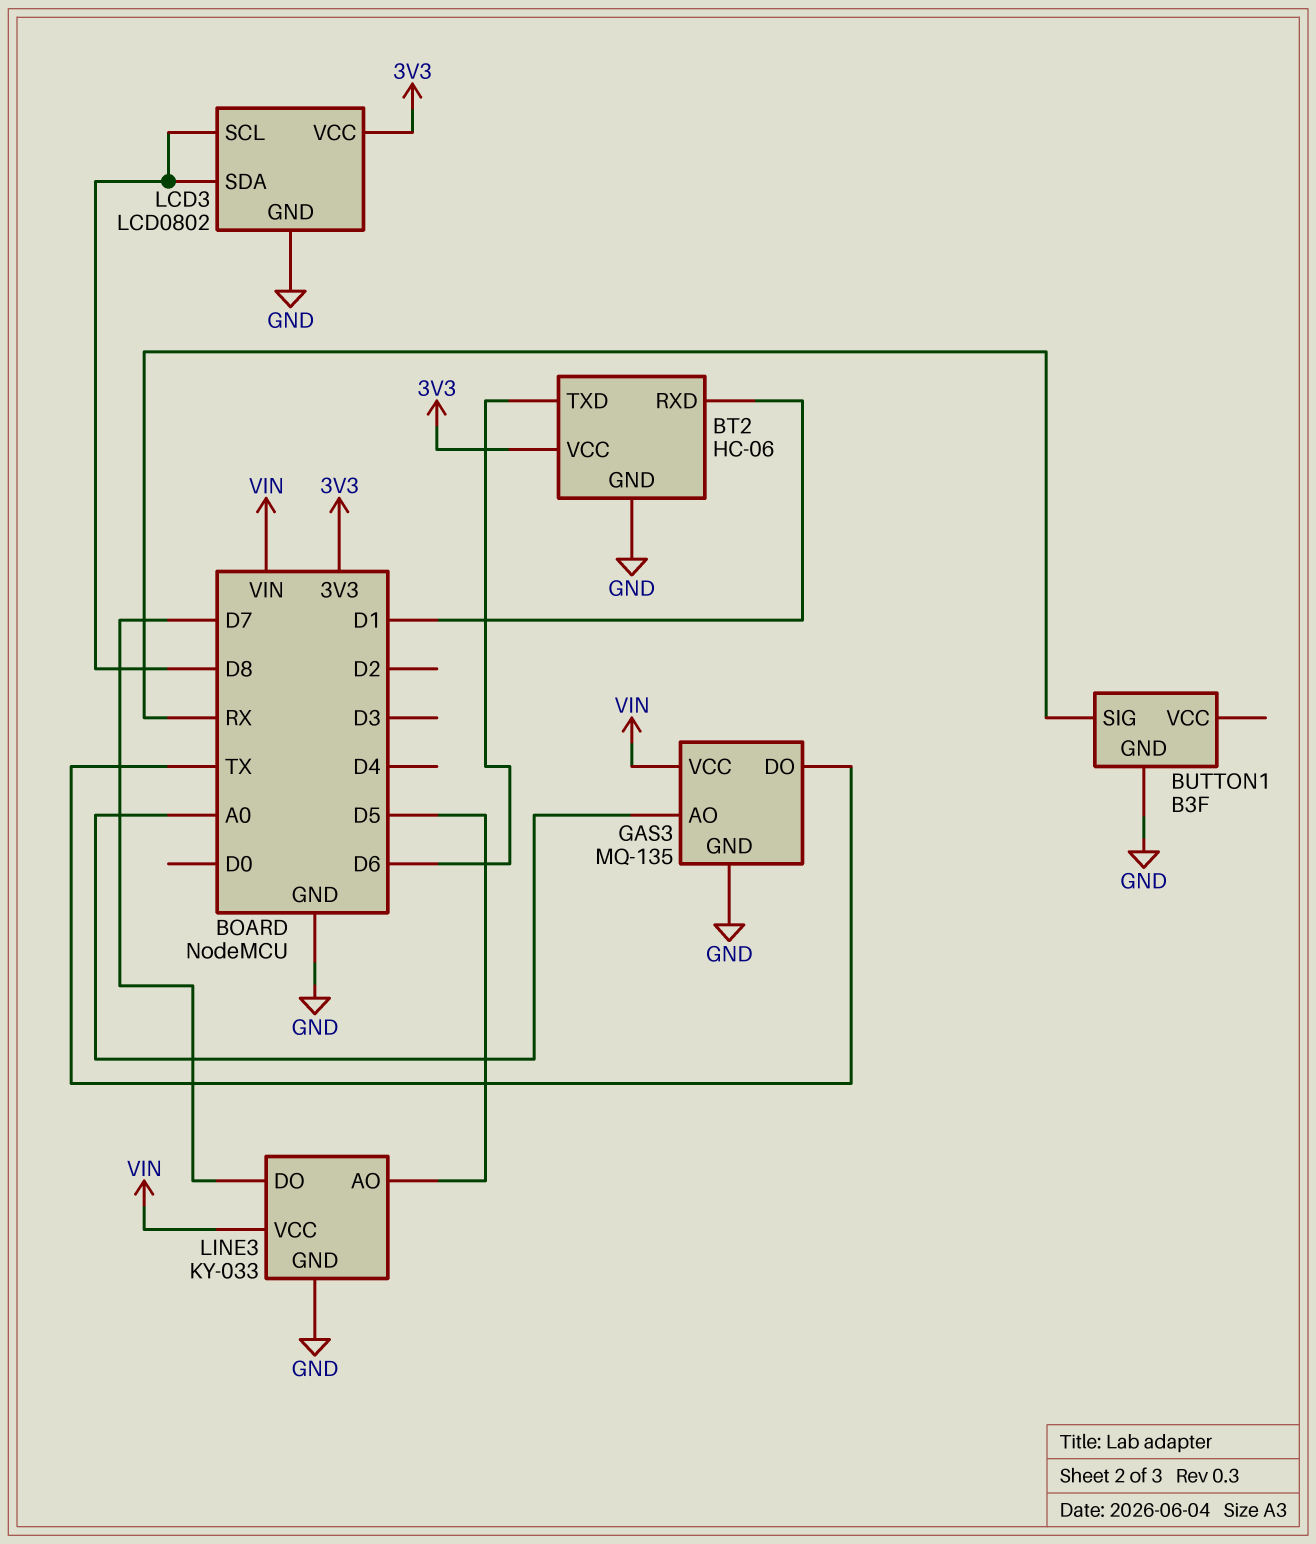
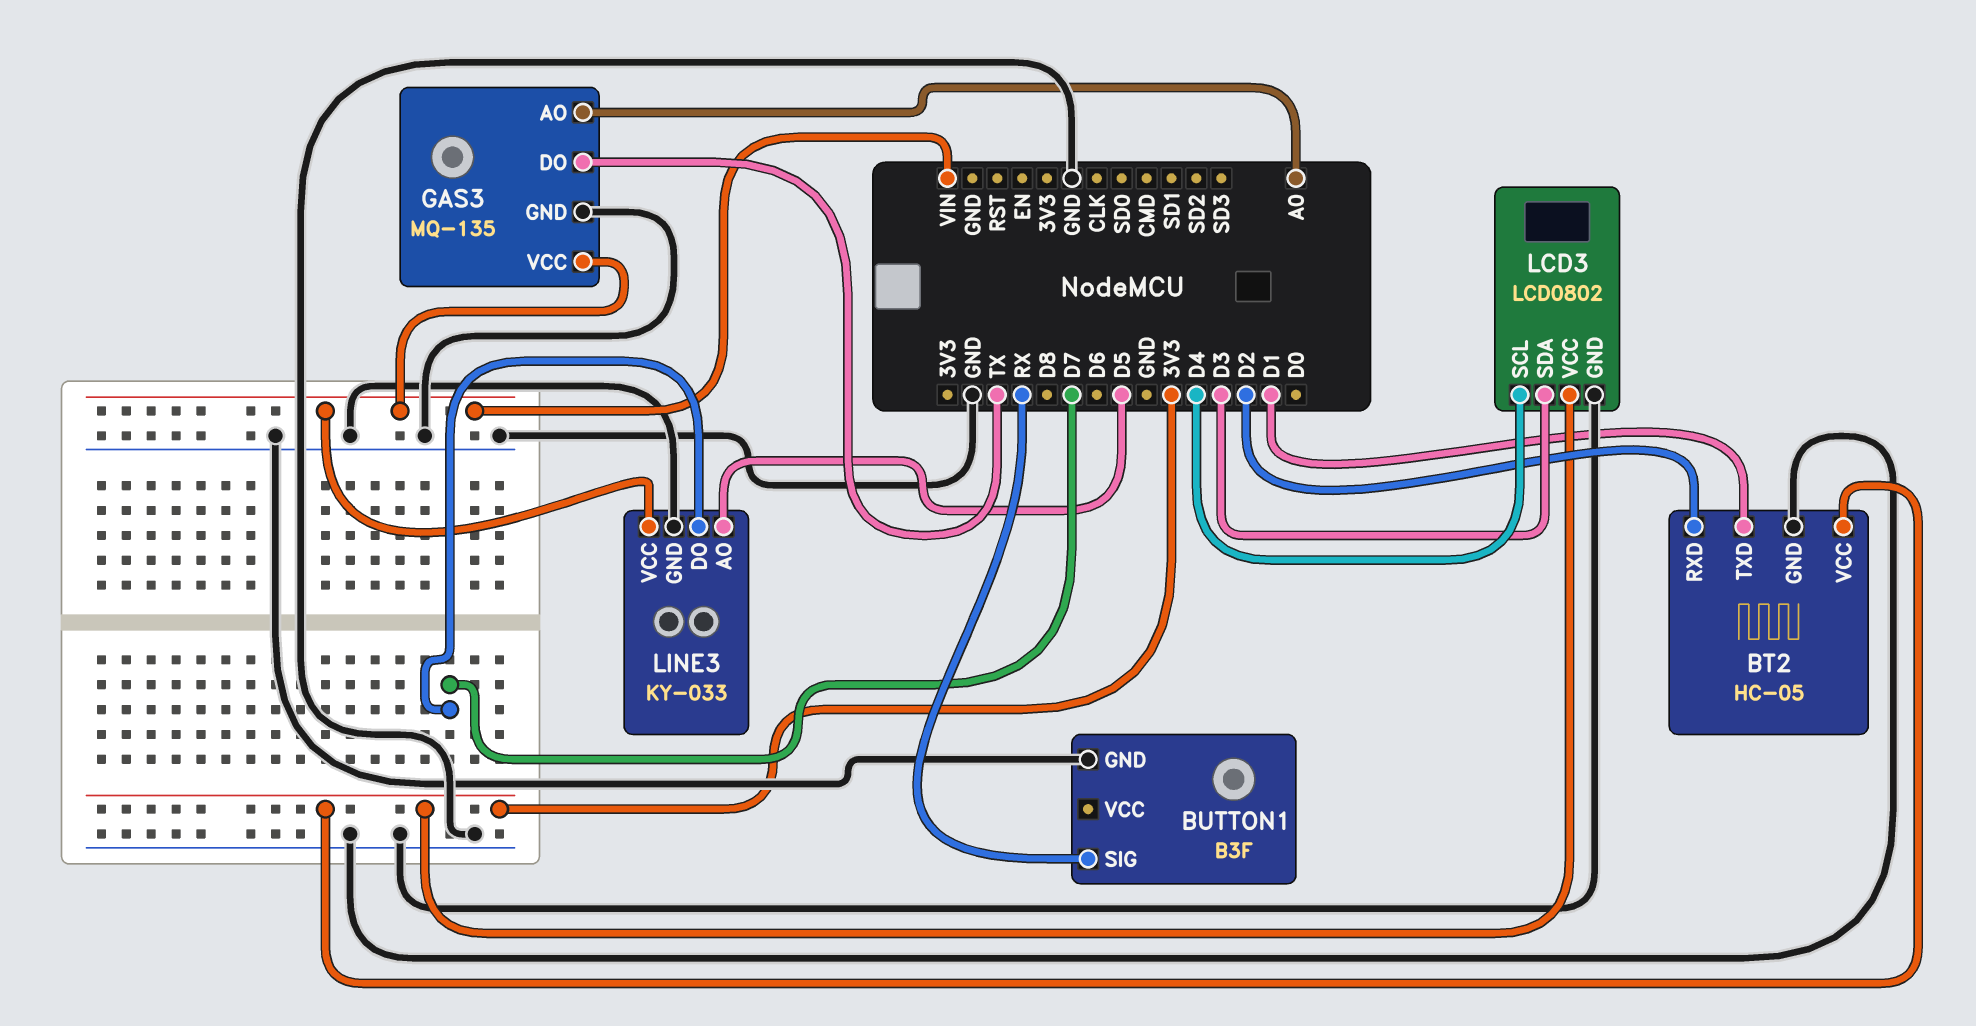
BT2: HC-06 -> HC-05
BT2 pin RXD: D1 -> D2
BT2 pin TXD: D6 -> D1
LCD3 pin SCL: D8 -> D4
LCD3 pin SDA: D8 -> D3

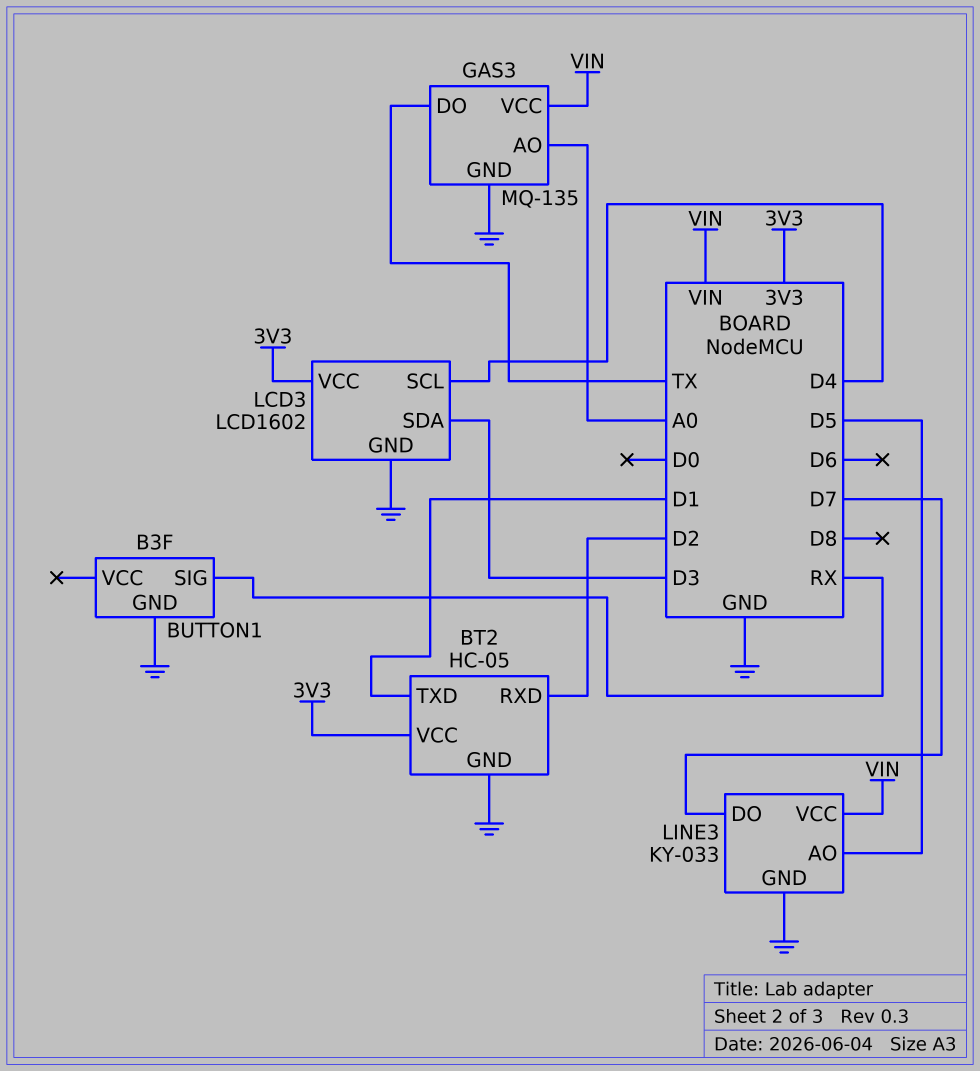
LCD3: LCD0802 -> LCD1602

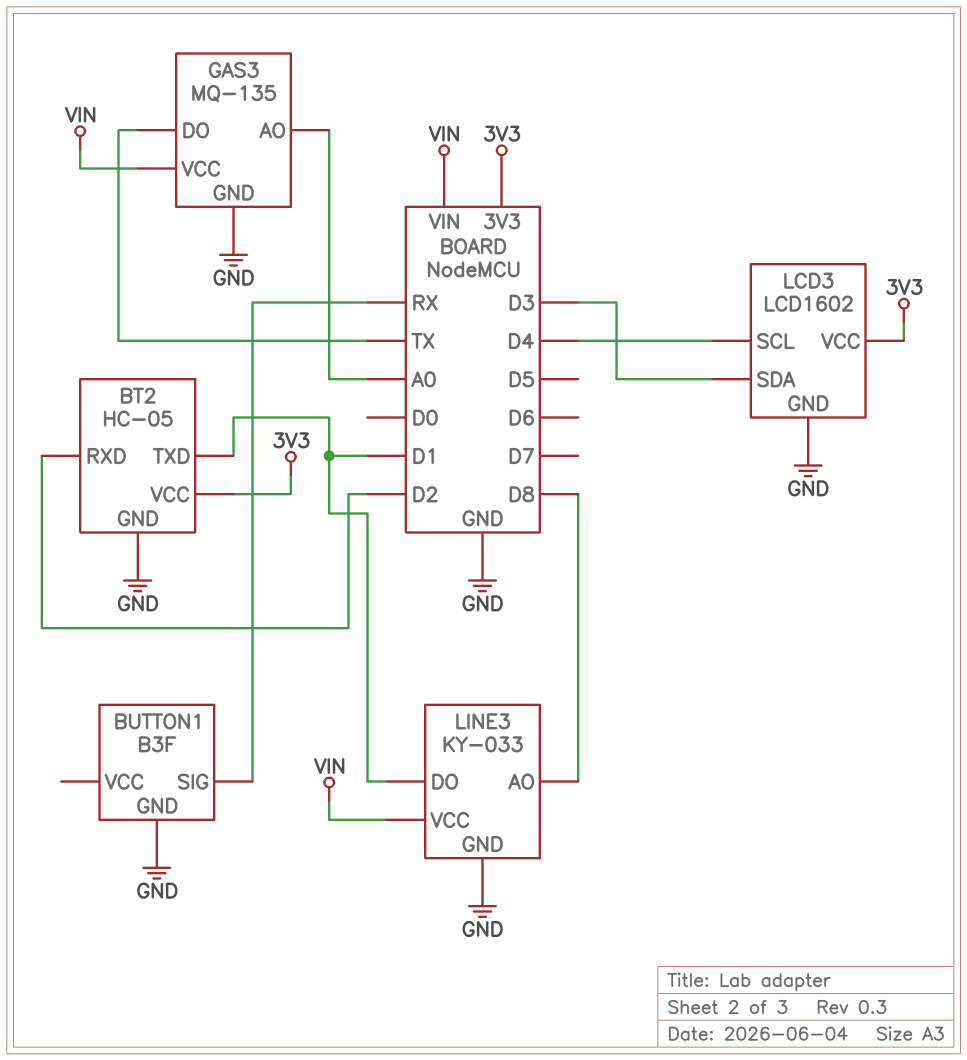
LINE3 pin AO: D5 -> D8
LINE3 pin DO: D7 -> D1

